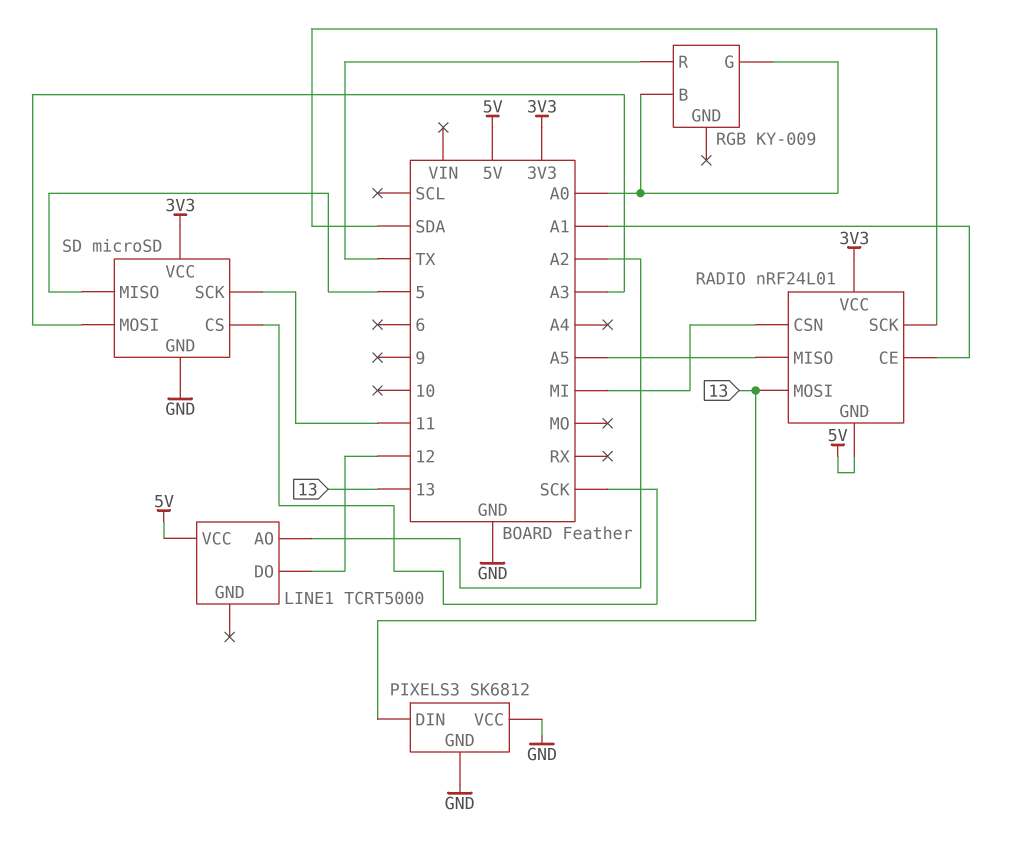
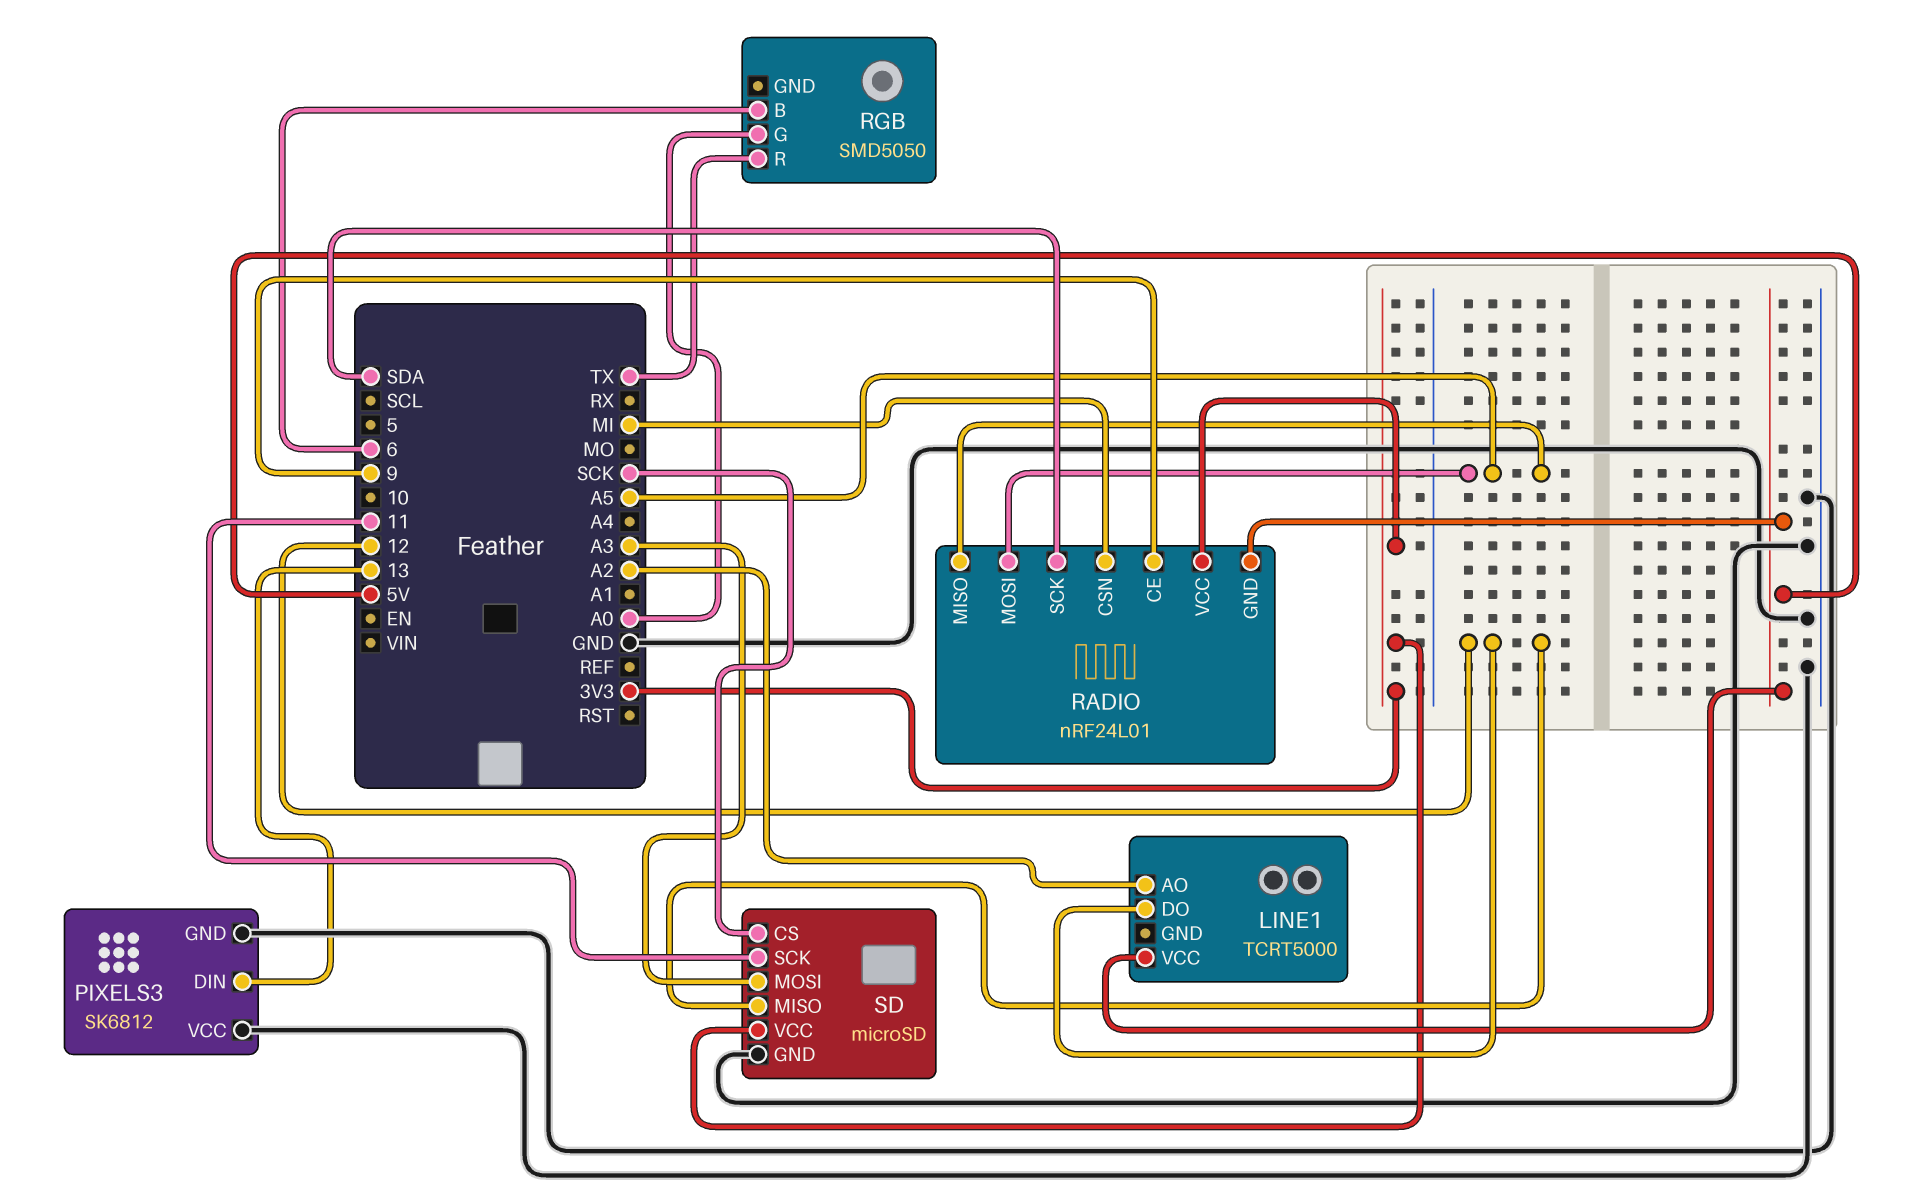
RADIO pin CE: A1 -> 9
RADIO pin MOSI: 13 -> A5
RGB: KY-009 -> SMD5050
RGB pin B: A0 -> 6
SD pin MISO: 5 -> 12

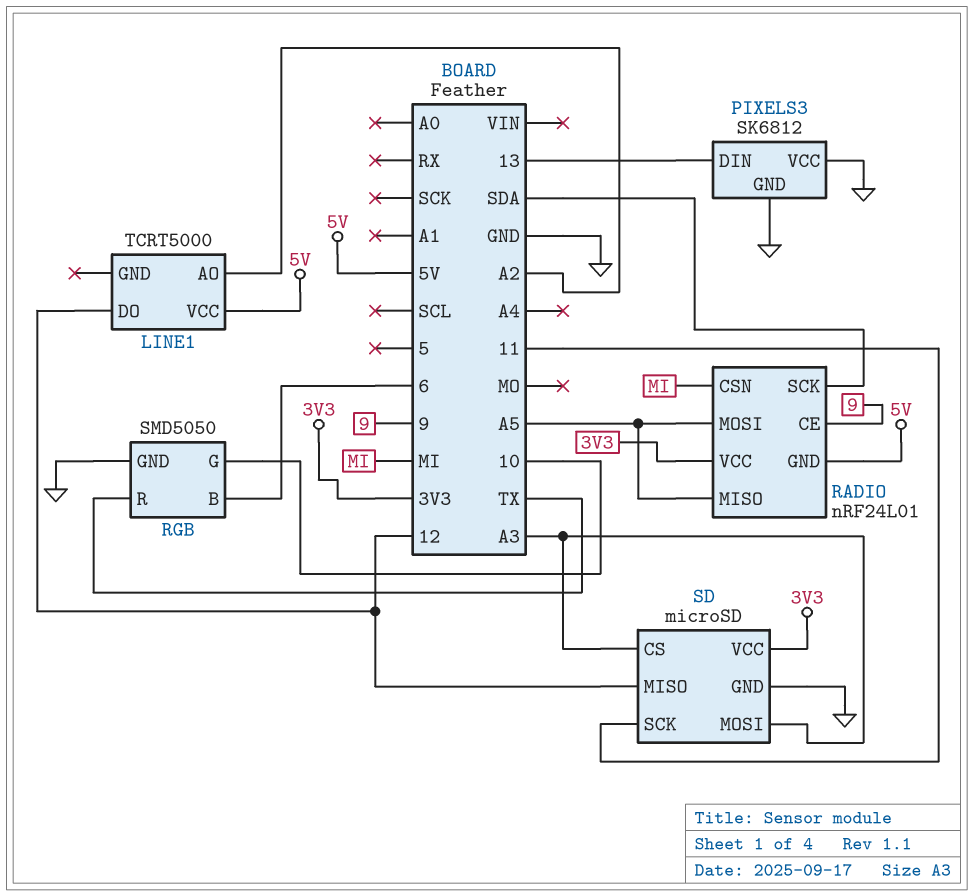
RGB pin G: A0 -> 10
RGB pin GND: none -> GND
SD pin CS: SCK -> A3

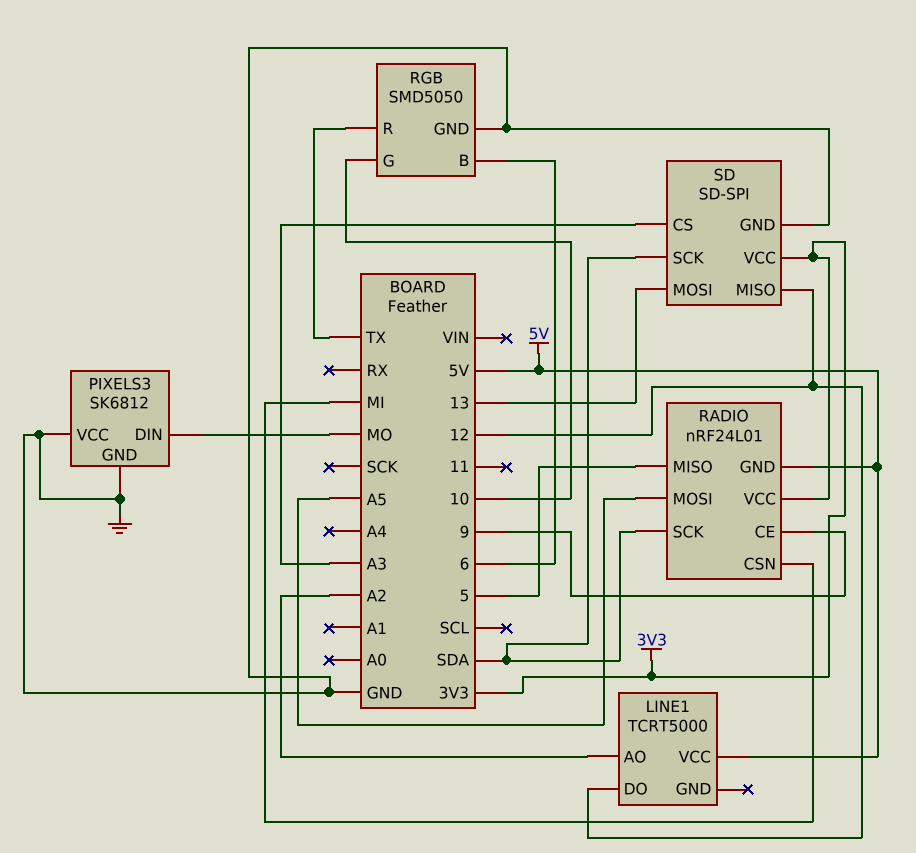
PIXELS3 pin DIN: 13 -> MO
RADIO pin MISO: A5 -> 5
SD: microSD -> SD-SPI
SD pin MOSI: A3 -> 13
SD pin SCK: 11 -> SDA

